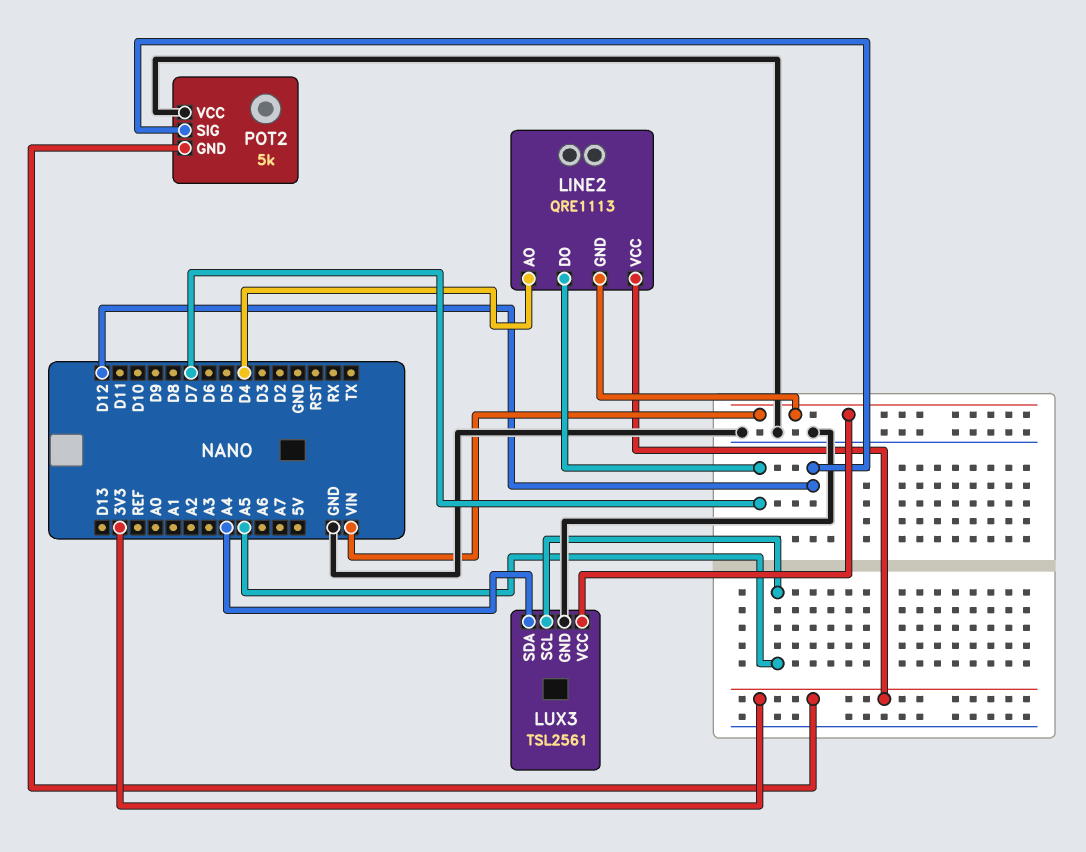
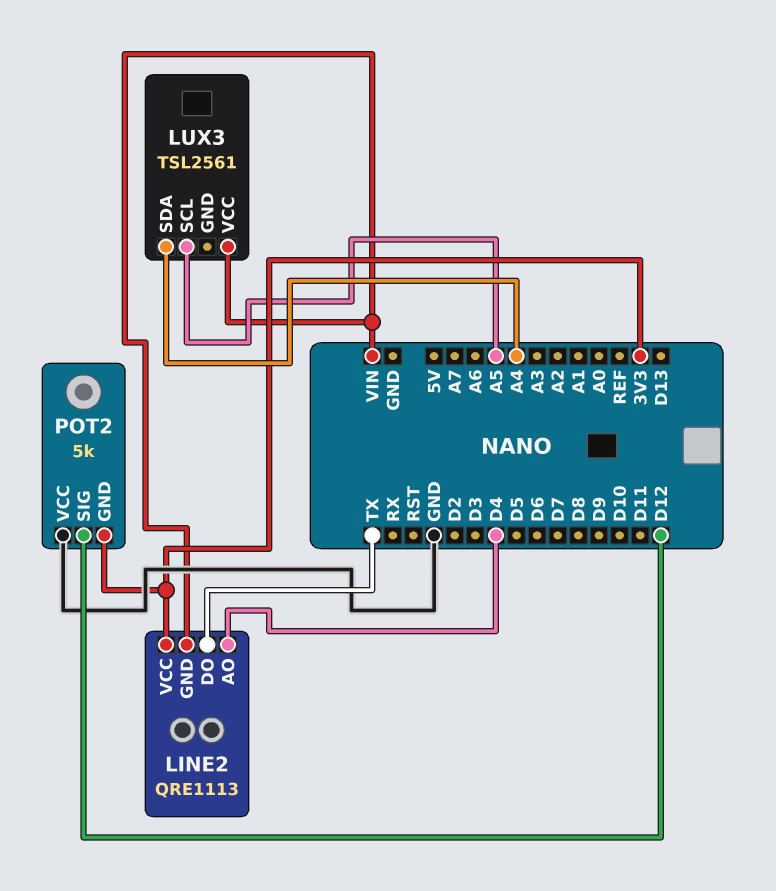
LINE2 pin DO: D7 -> TX
LUX3 pin GND: GND -> none

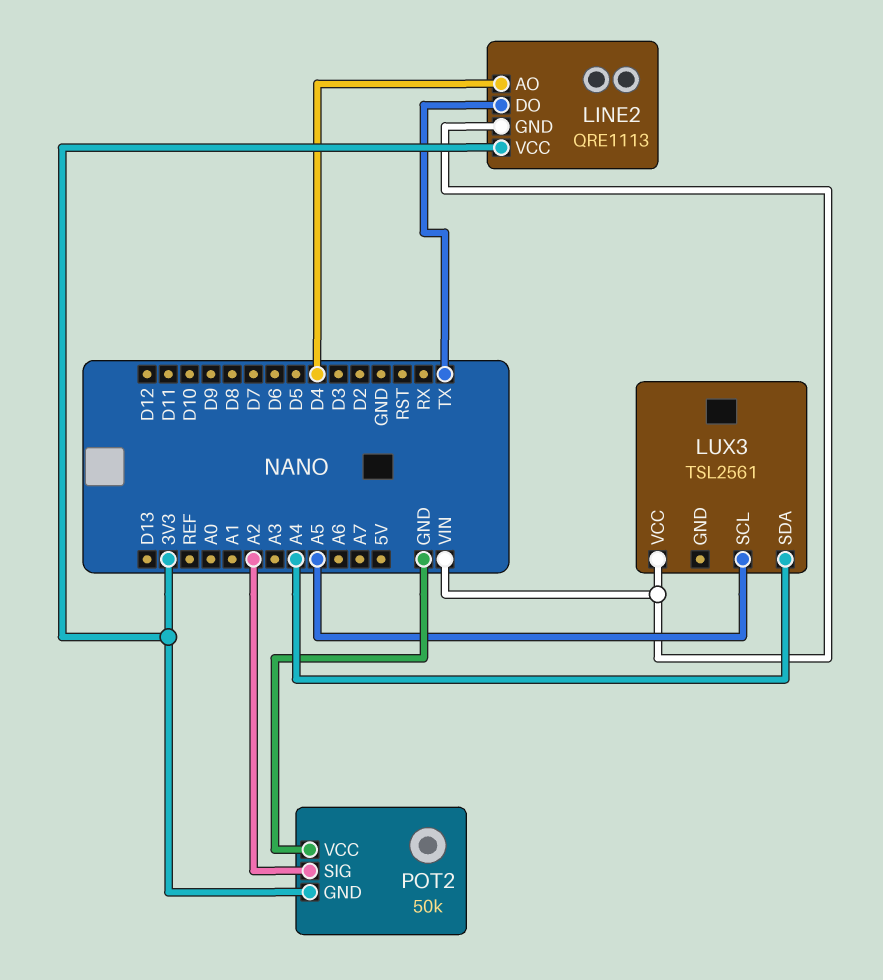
POT2: 5k -> 50k
POT2 pin SIG: D12 -> A2

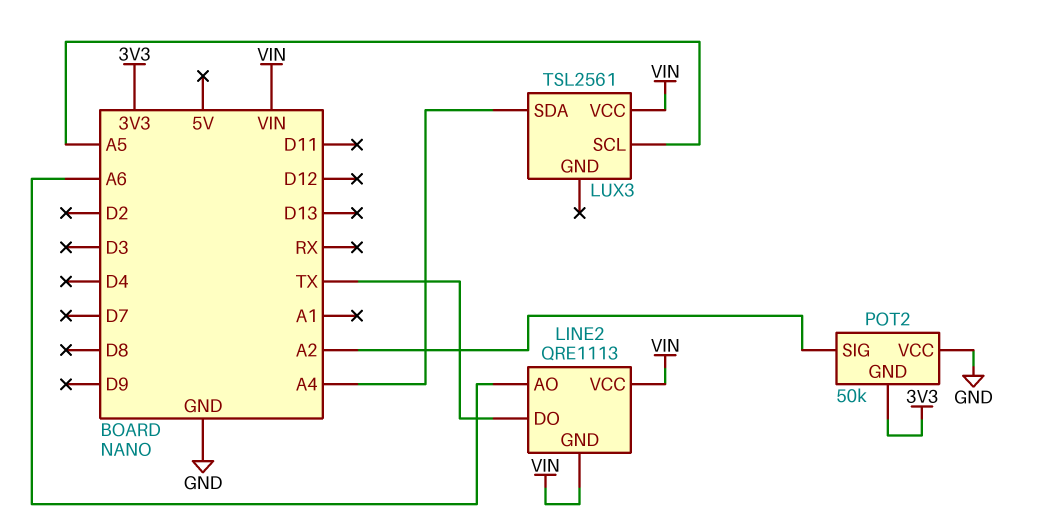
LINE2 pin AO: D4 -> A6
LINE2 pin VCC: 3V3 -> VIN

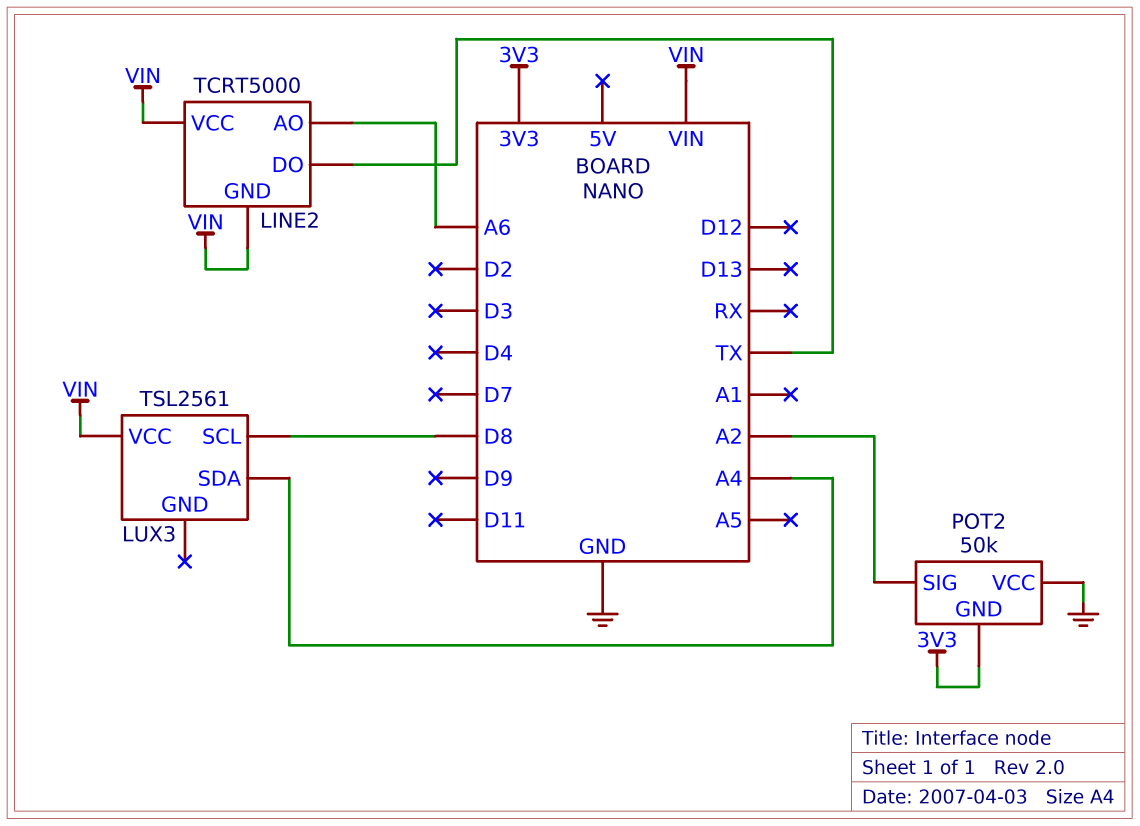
LINE2: QRE1113 -> TCRT5000
LUX3 pin SCL: A5 -> D8

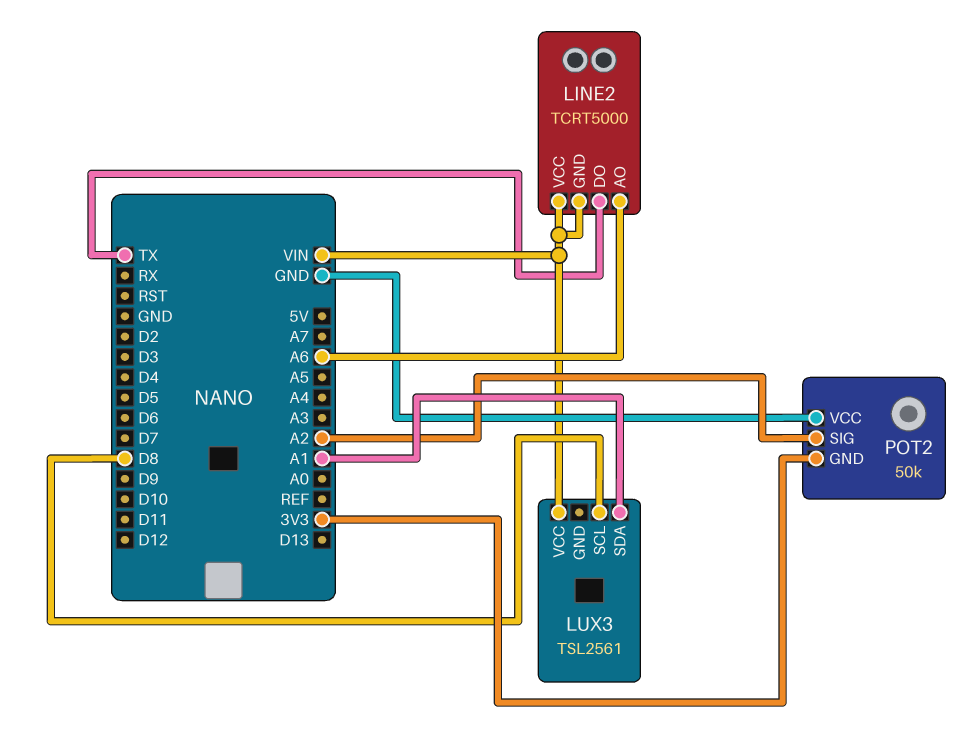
LUX3 pin SDA: A4 -> A1

